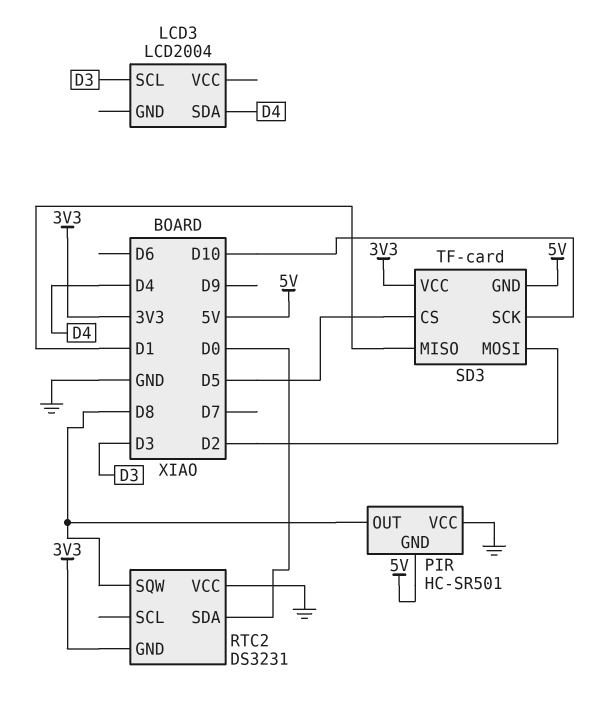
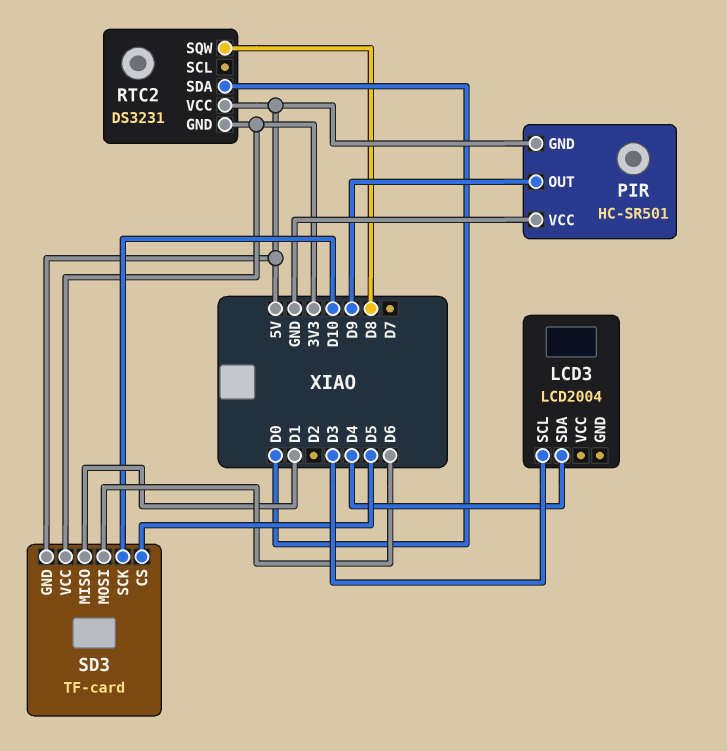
PIR pin OUT: D8 -> D9
RTC2 pin VCC: GND -> 5V
SD3 pin MOSI: D2 -> D6

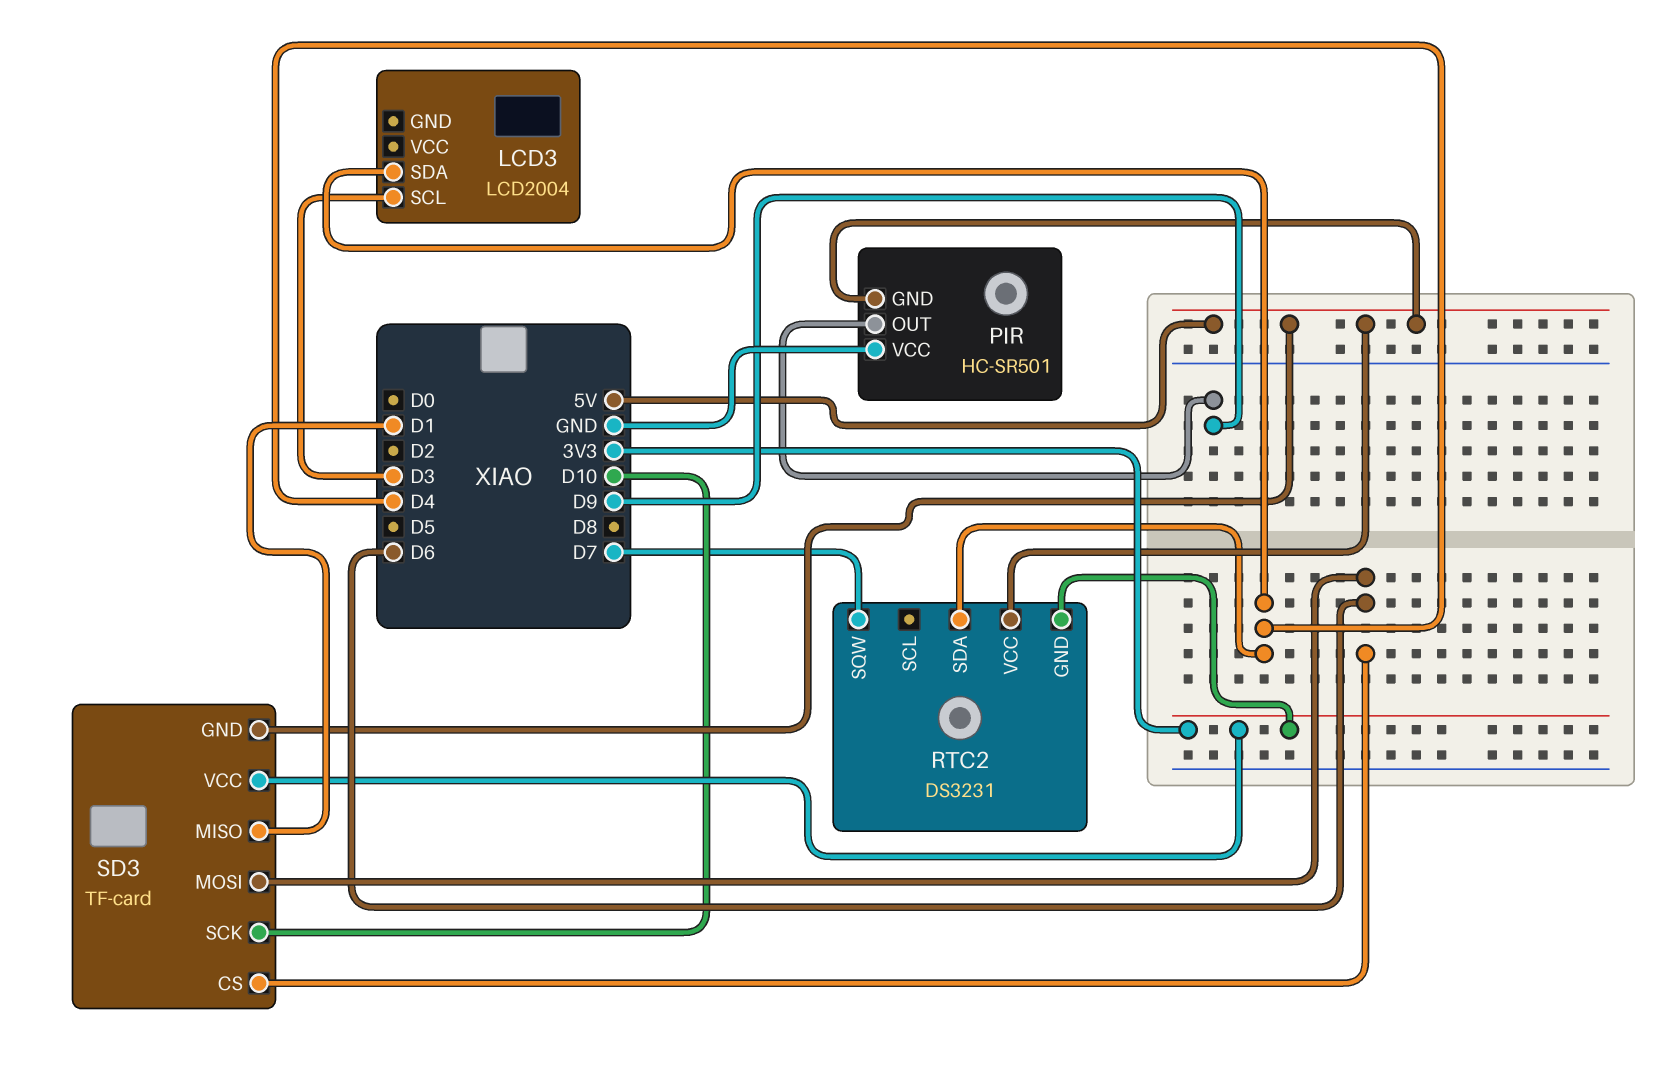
RTC2 pin SDA: D0 -> D4
RTC2 pin SQW: D8 -> D7
SD3 pin CS: D5 -> D6

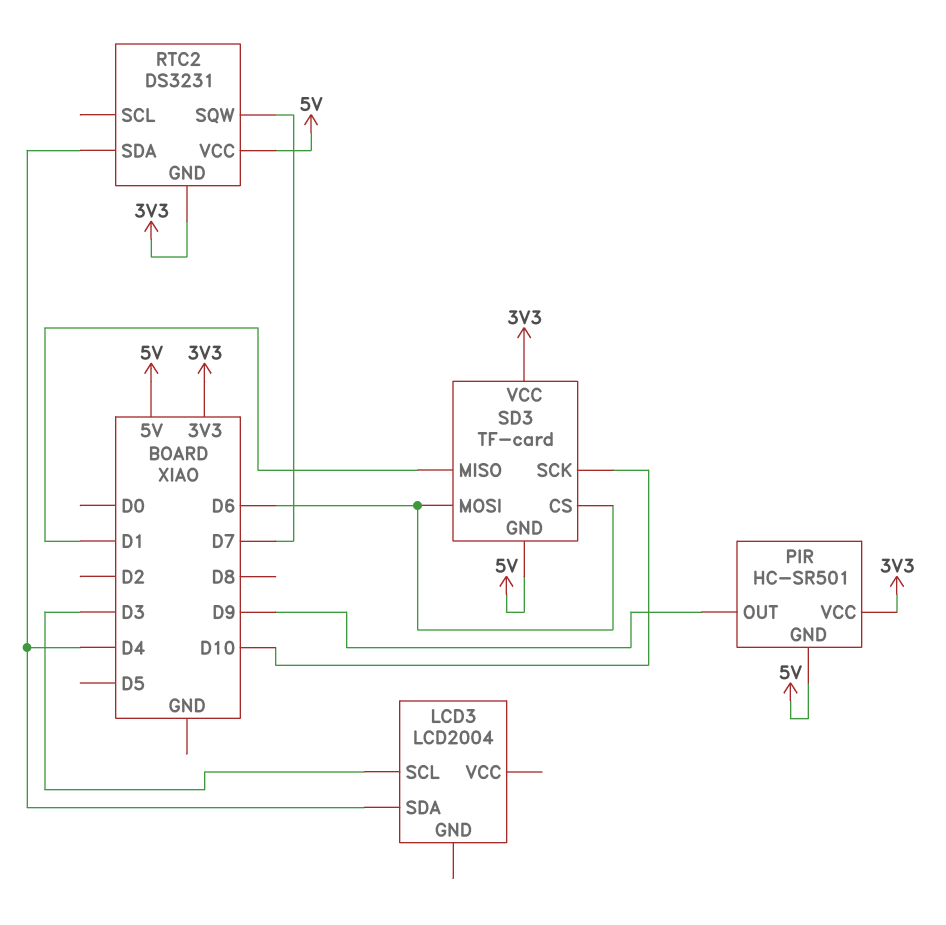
PIR pin VCC: GND -> 3V3

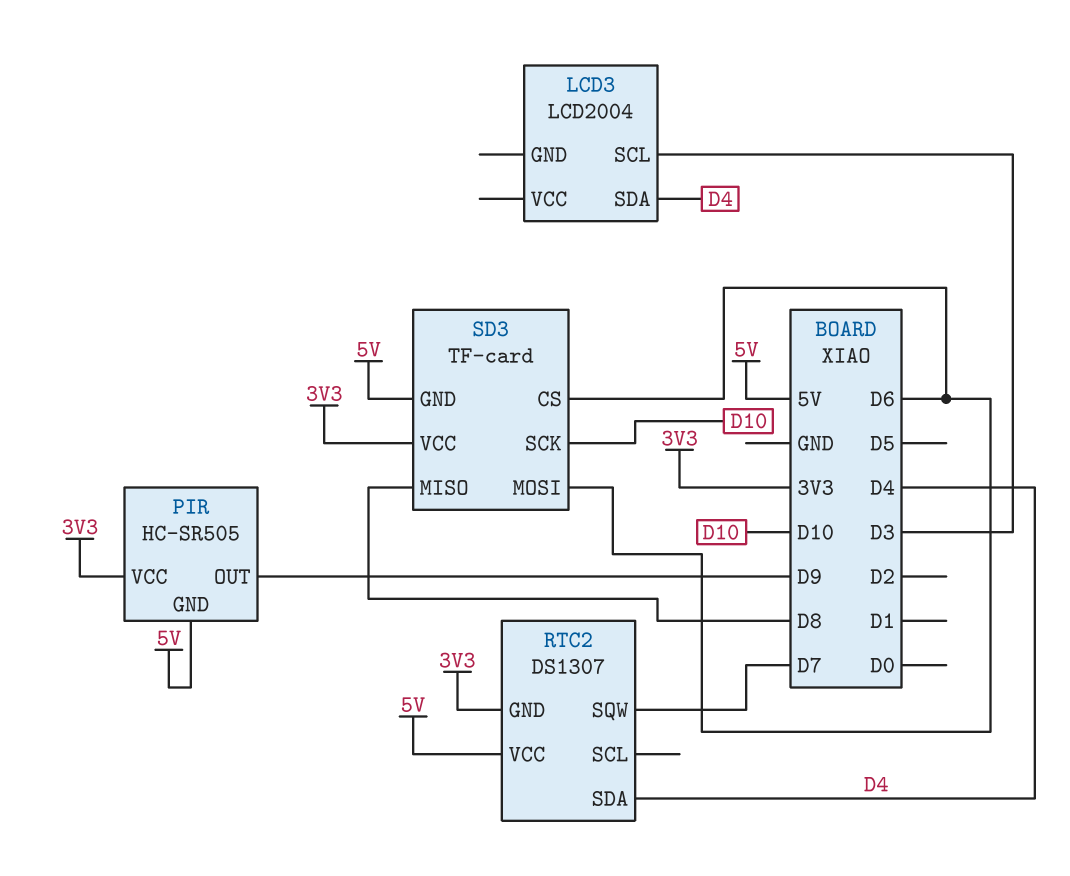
PIR: HC-SR501 -> HC-SR505
RTC2: DS3231 -> DS1307
SD3 pin MISO: D1 -> D8

